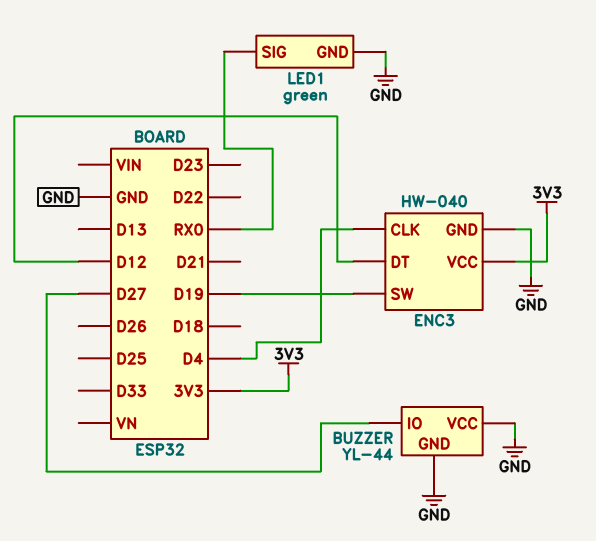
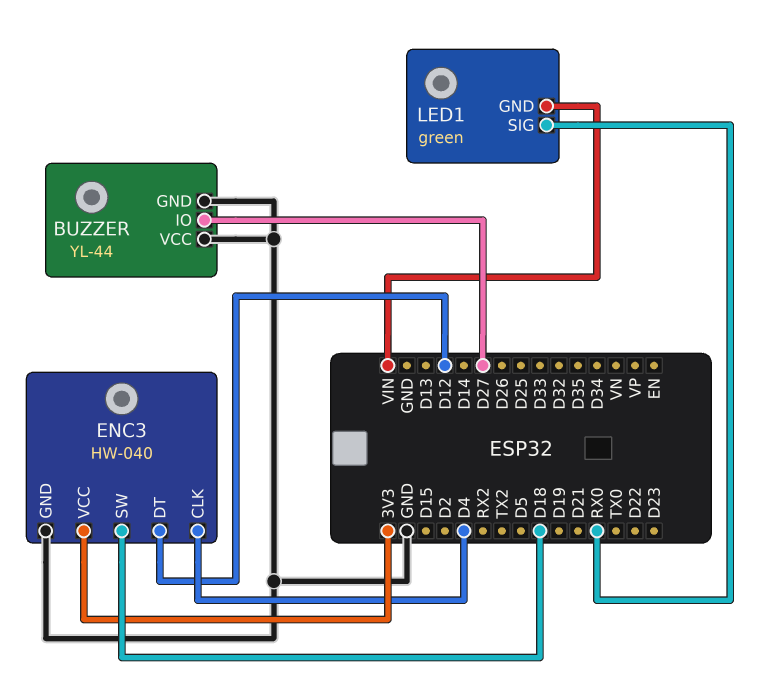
ENC3 pin SW: D19 -> D18
LED1 pin GND: GND -> VIN

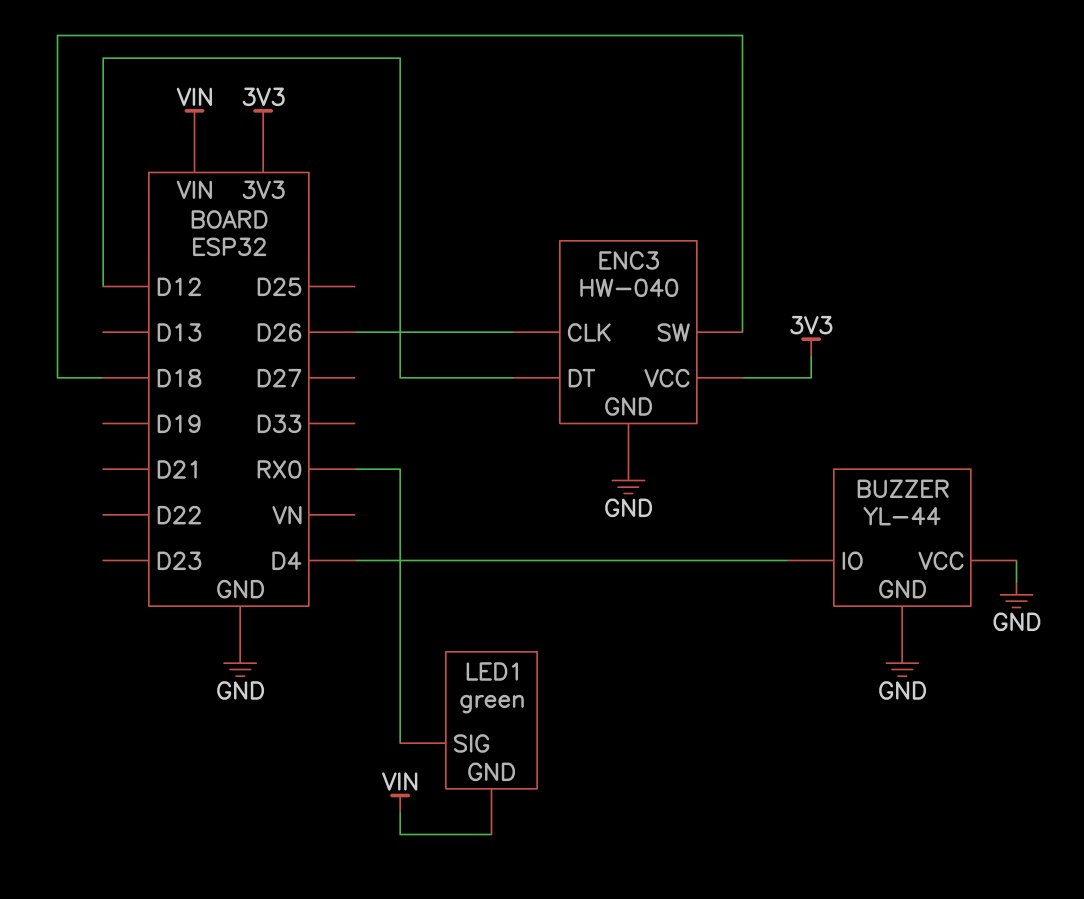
BUZZER pin IO: D27 -> D4
ENC3 pin CLK: D4 -> D26

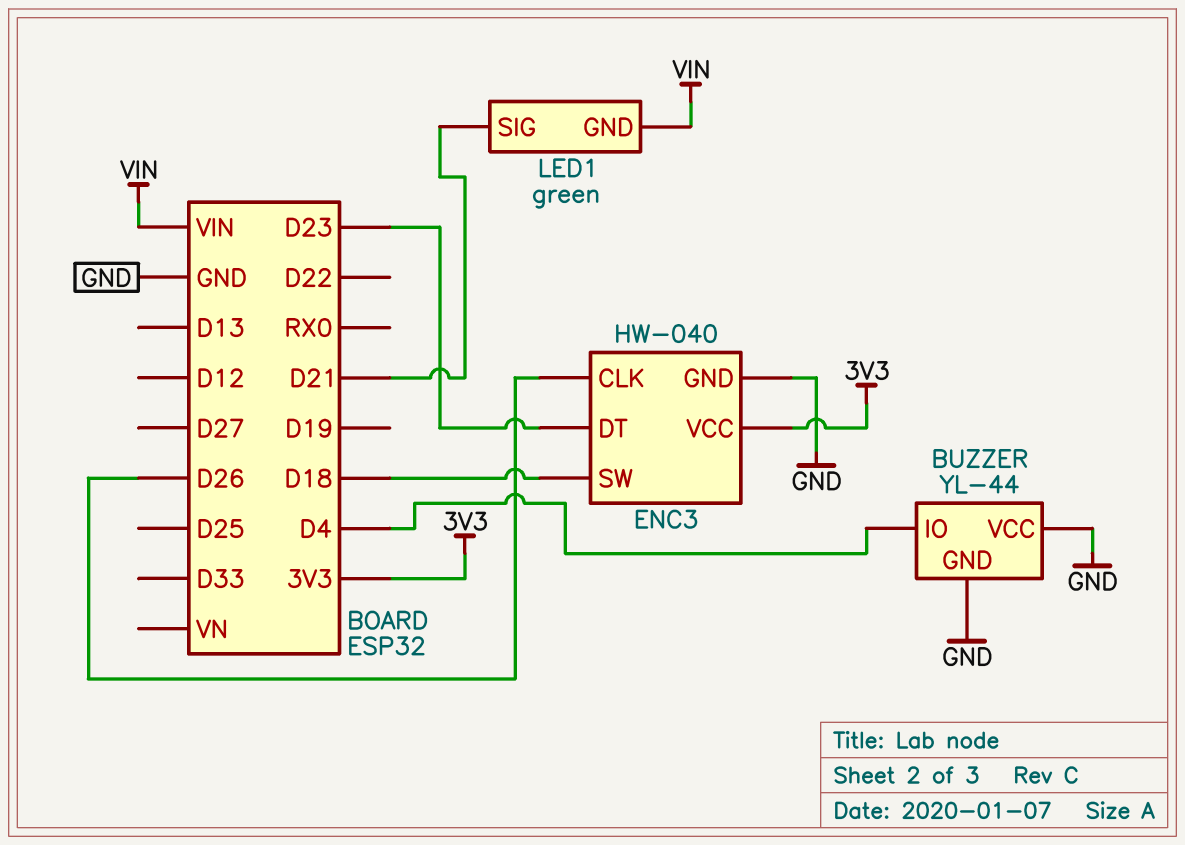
ENC3 pin DT: D12 -> D23
LED1 pin SIG: RX0 -> D21

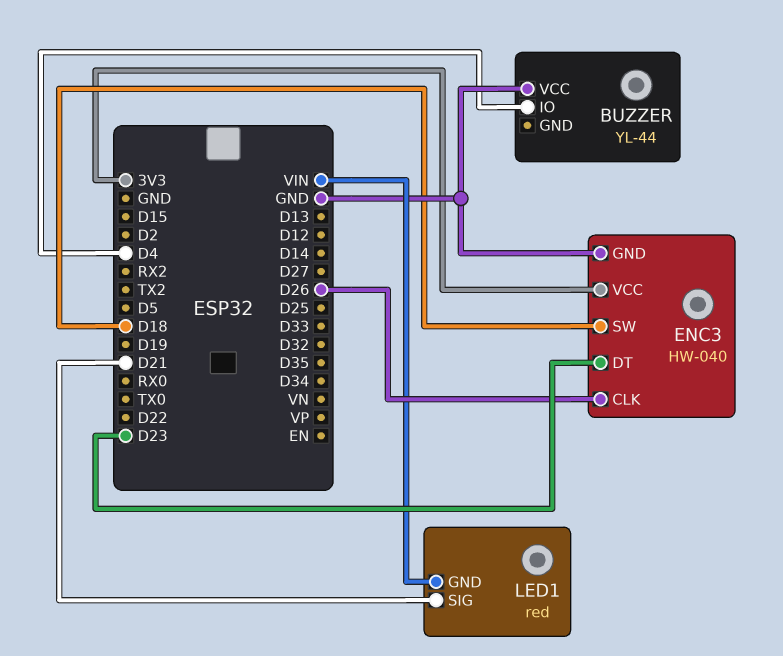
BUZZER pin GND: GND -> none
LED1: green -> red

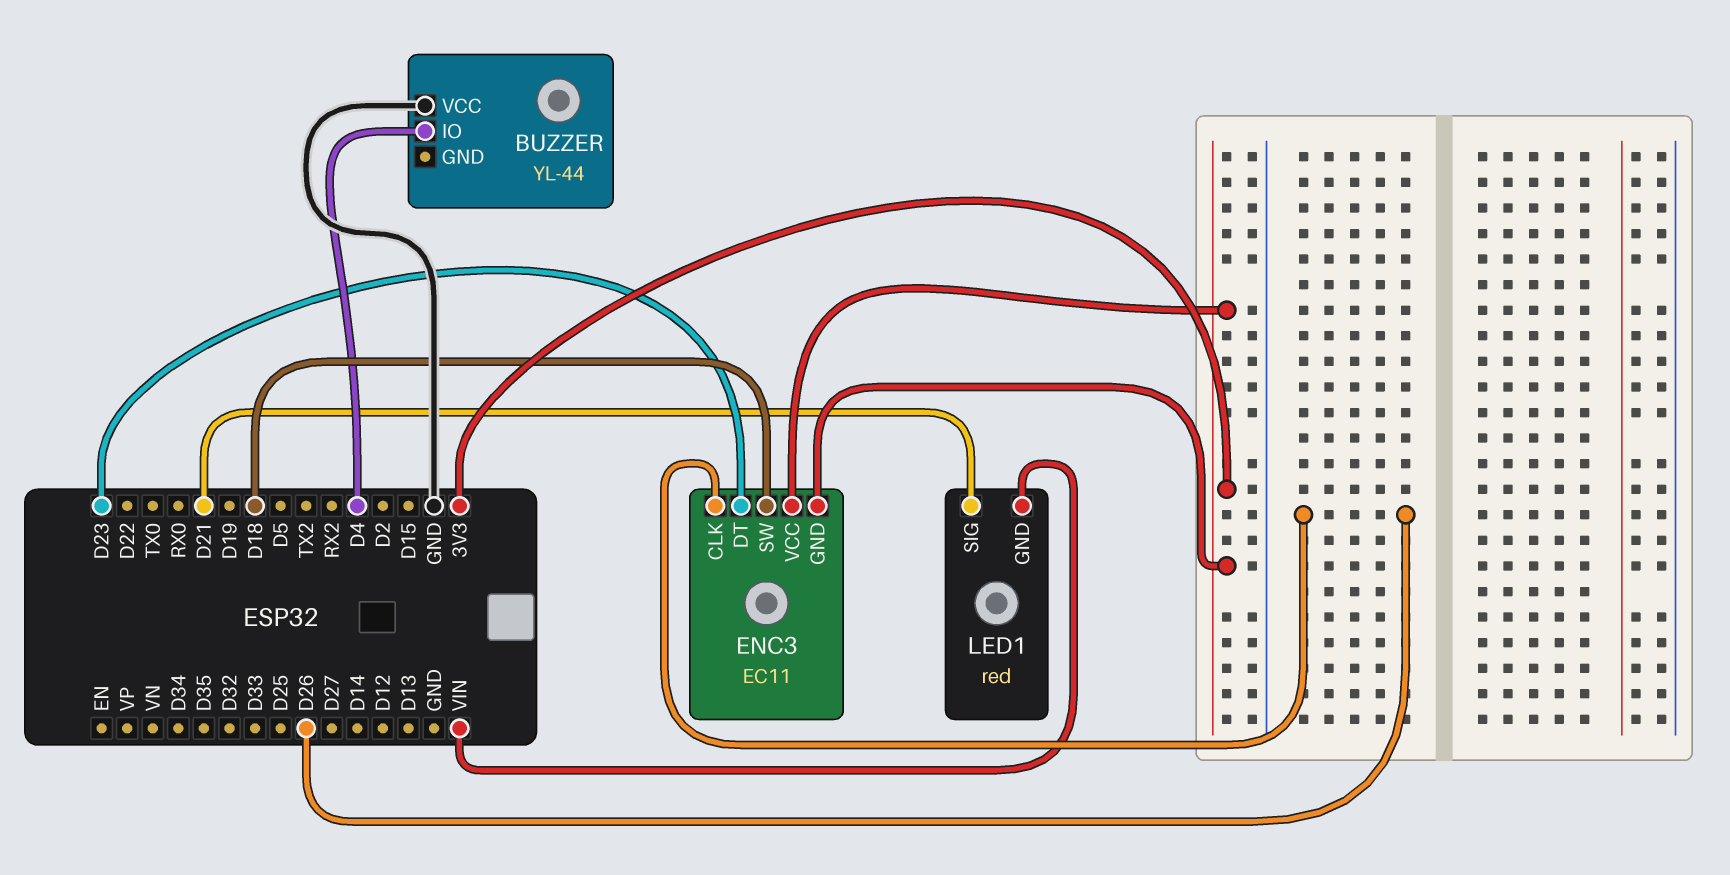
ENC3: HW-040 -> EC11
ENC3 pin GND: GND -> 3V3

